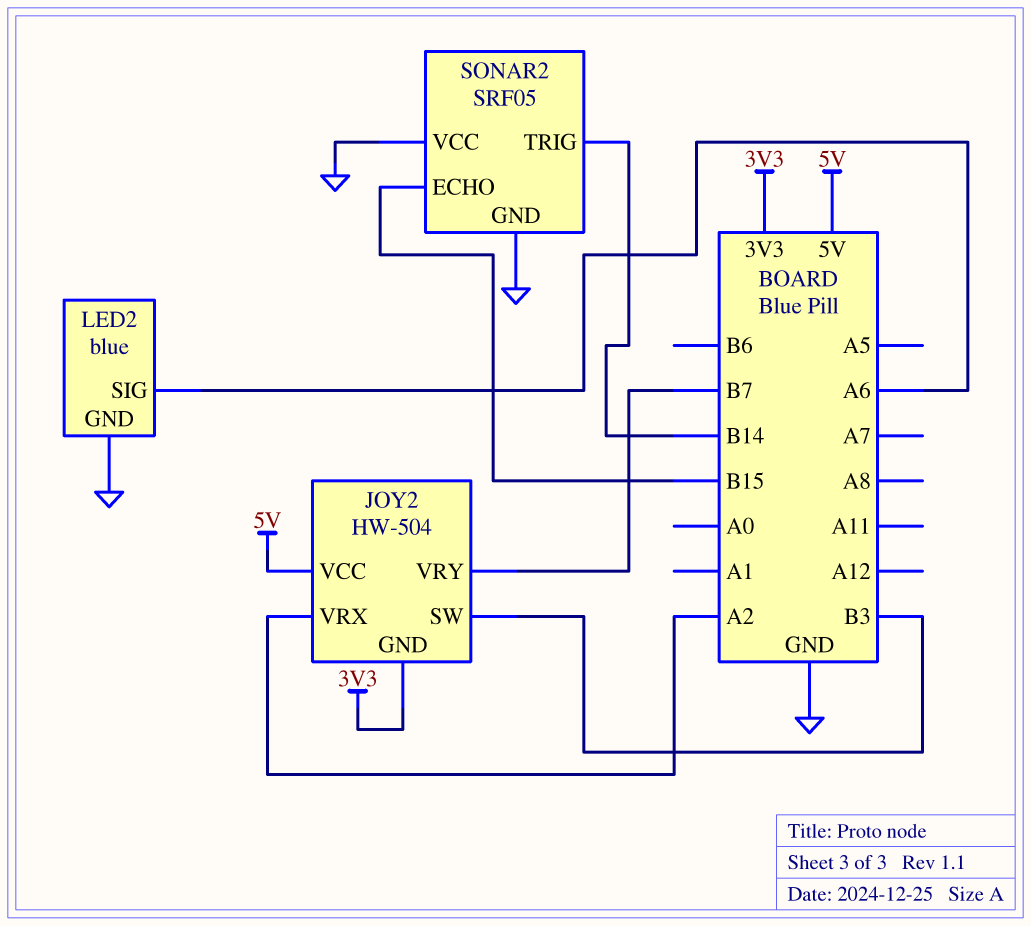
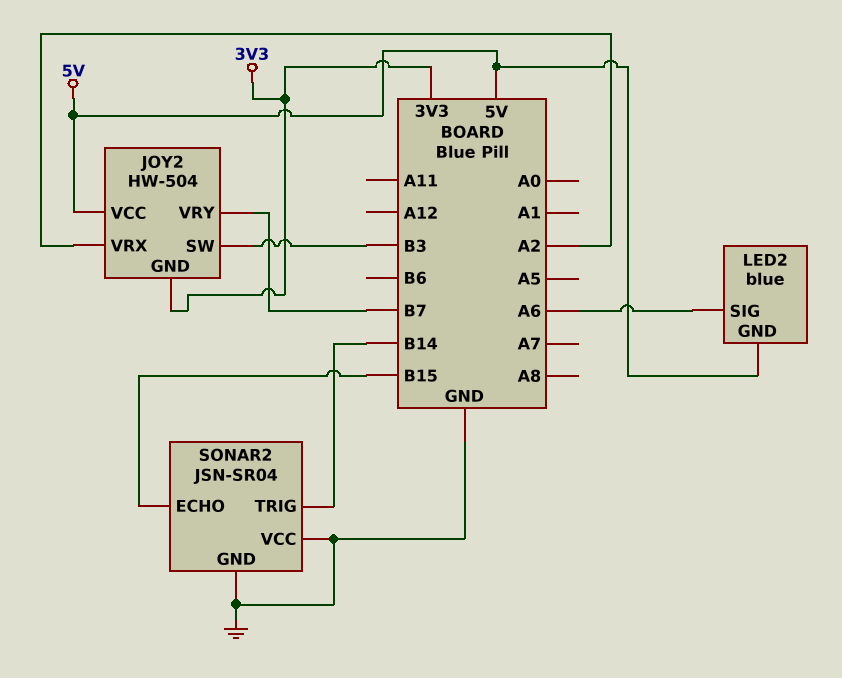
LED2 pin GND: GND -> 5V
SONAR2: SRF05 -> JSN-SR04

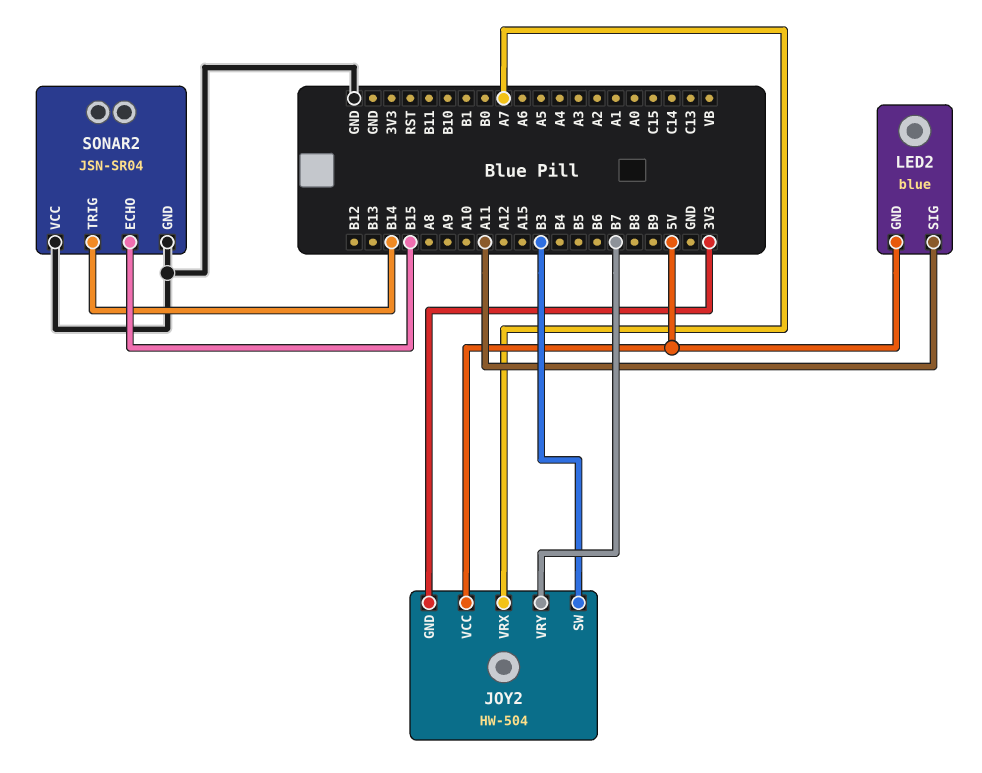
JOY2 pin VRX: A2 -> A7
LED2 pin SIG: A6 -> A11

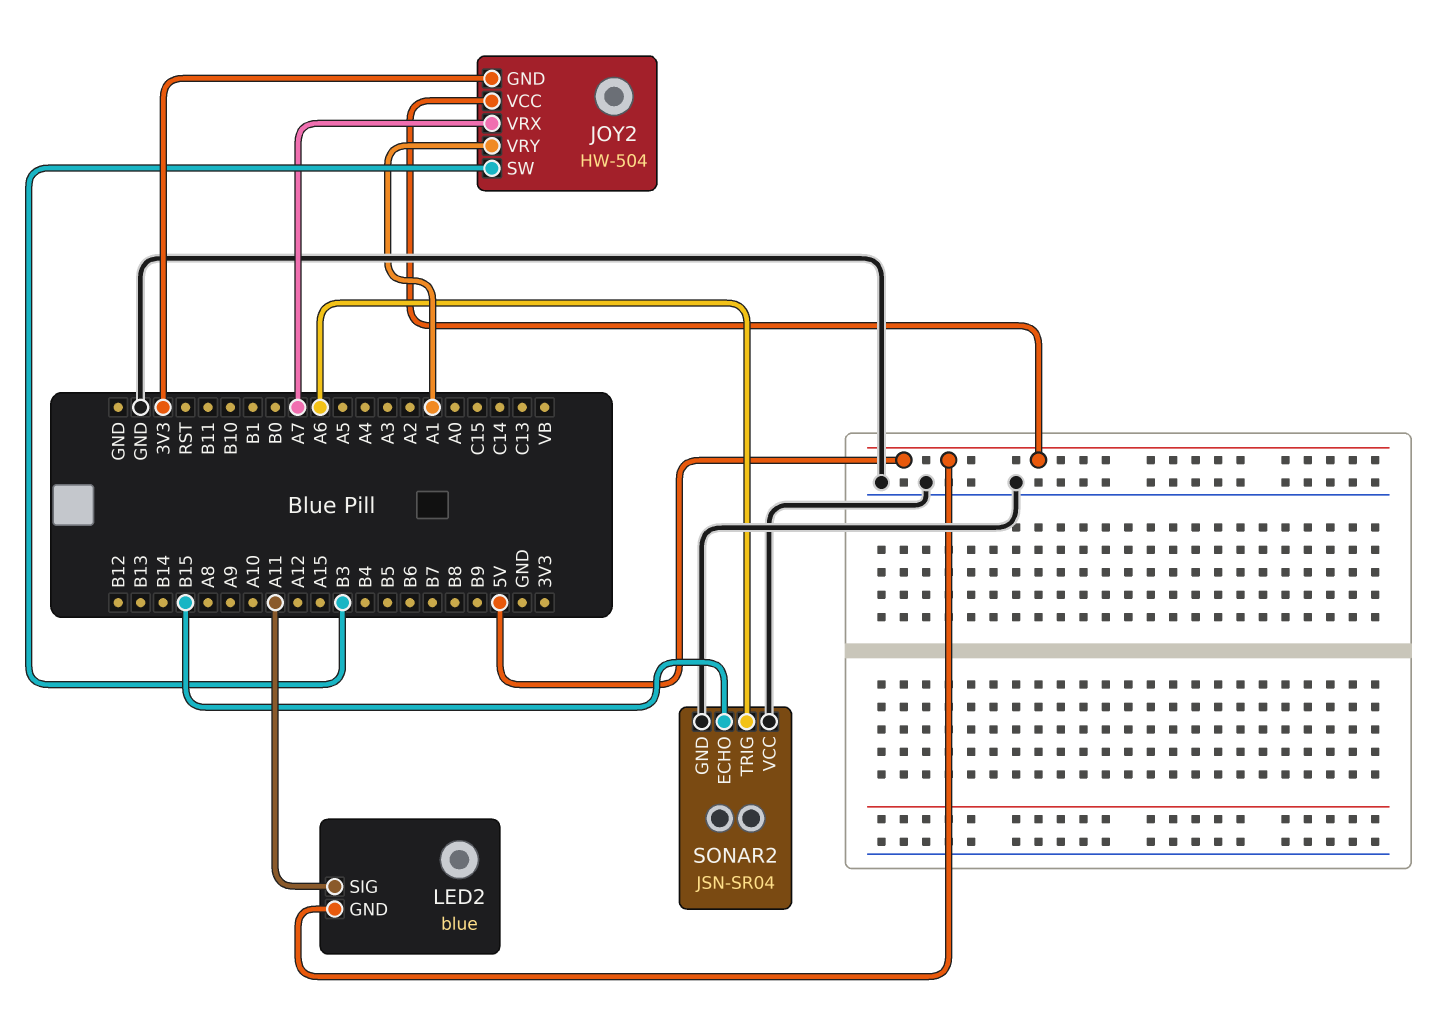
JOY2 pin VRY: B7 -> A1
SONAR2 pin TRIG: B14 -> A6

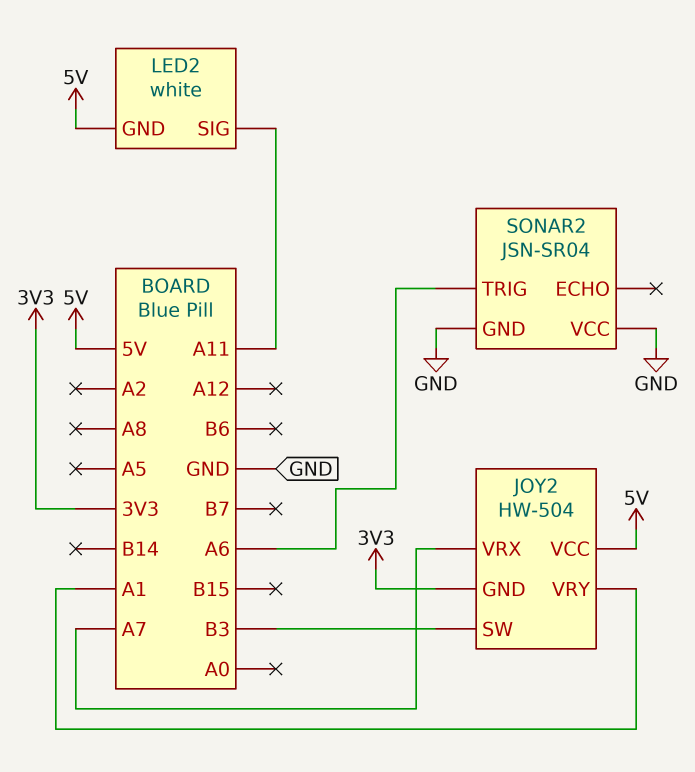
LED2: blue -> white
SONAR2 pin ECHO: B15 -> none

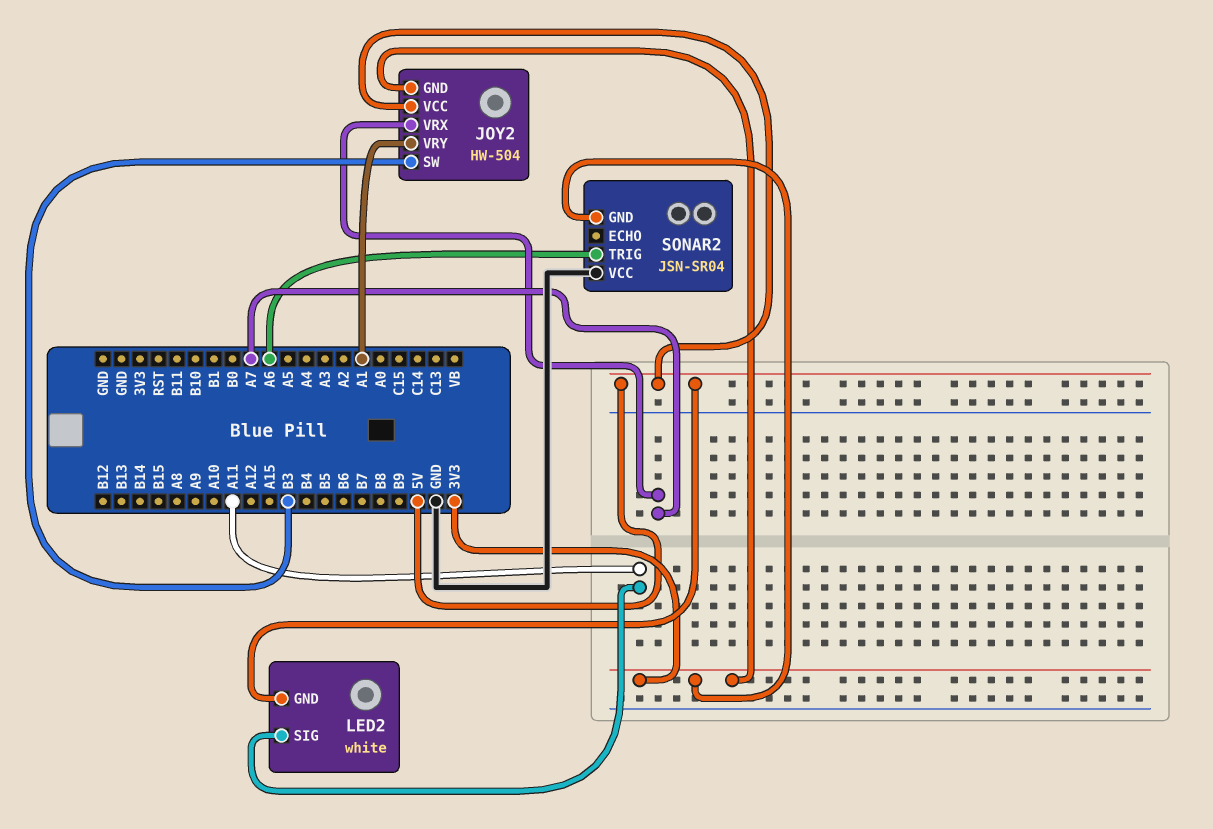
SONAR2 pin GND: GND -> 3V3

